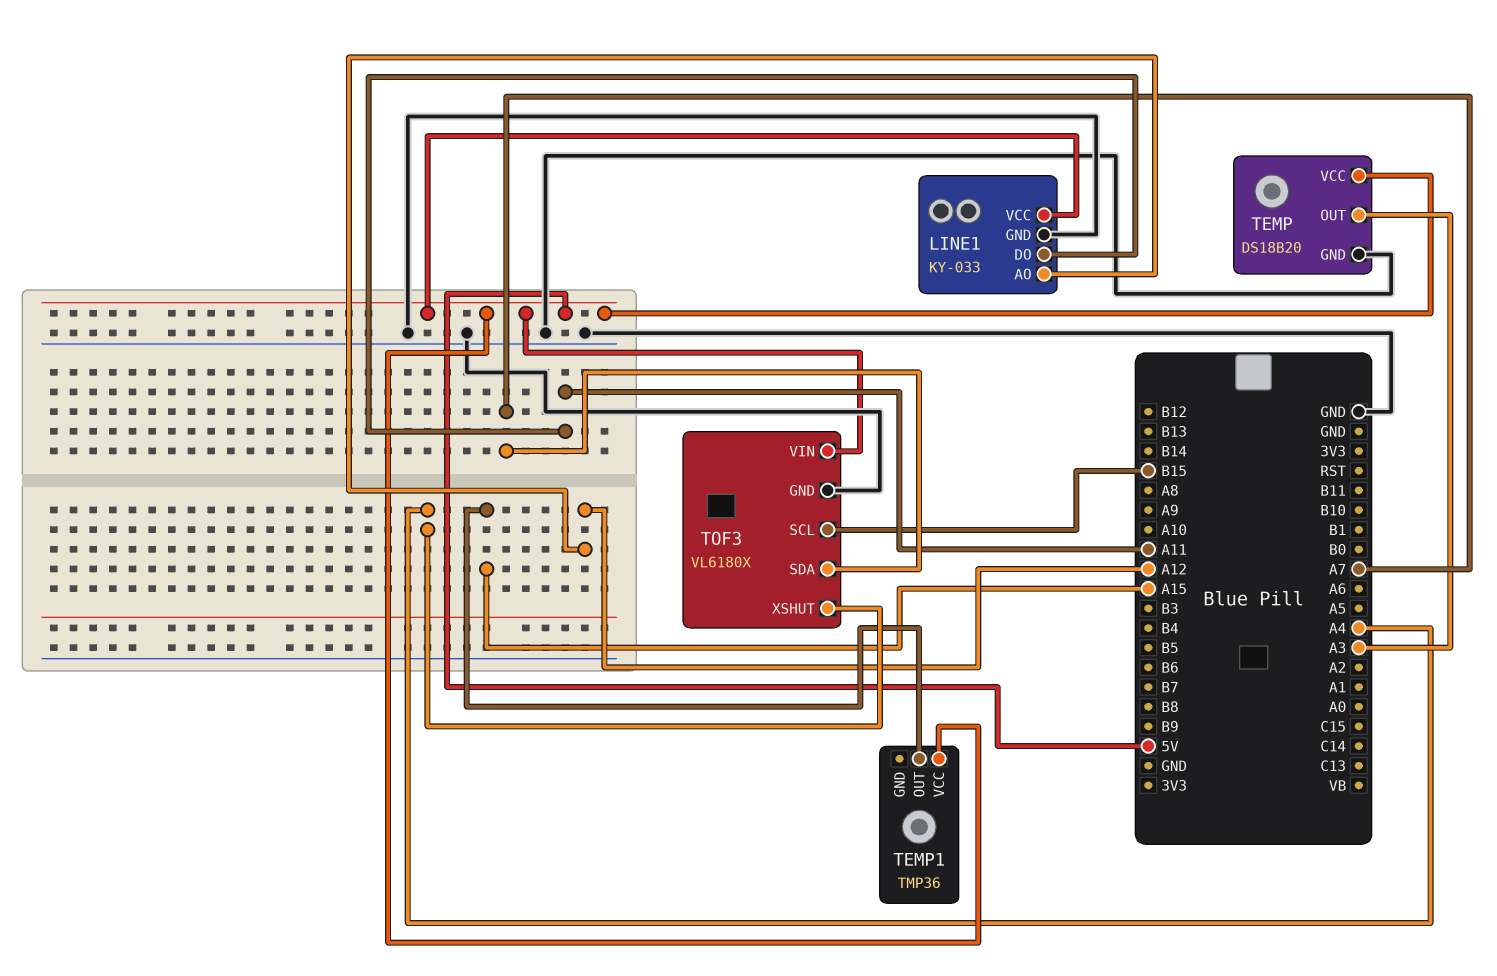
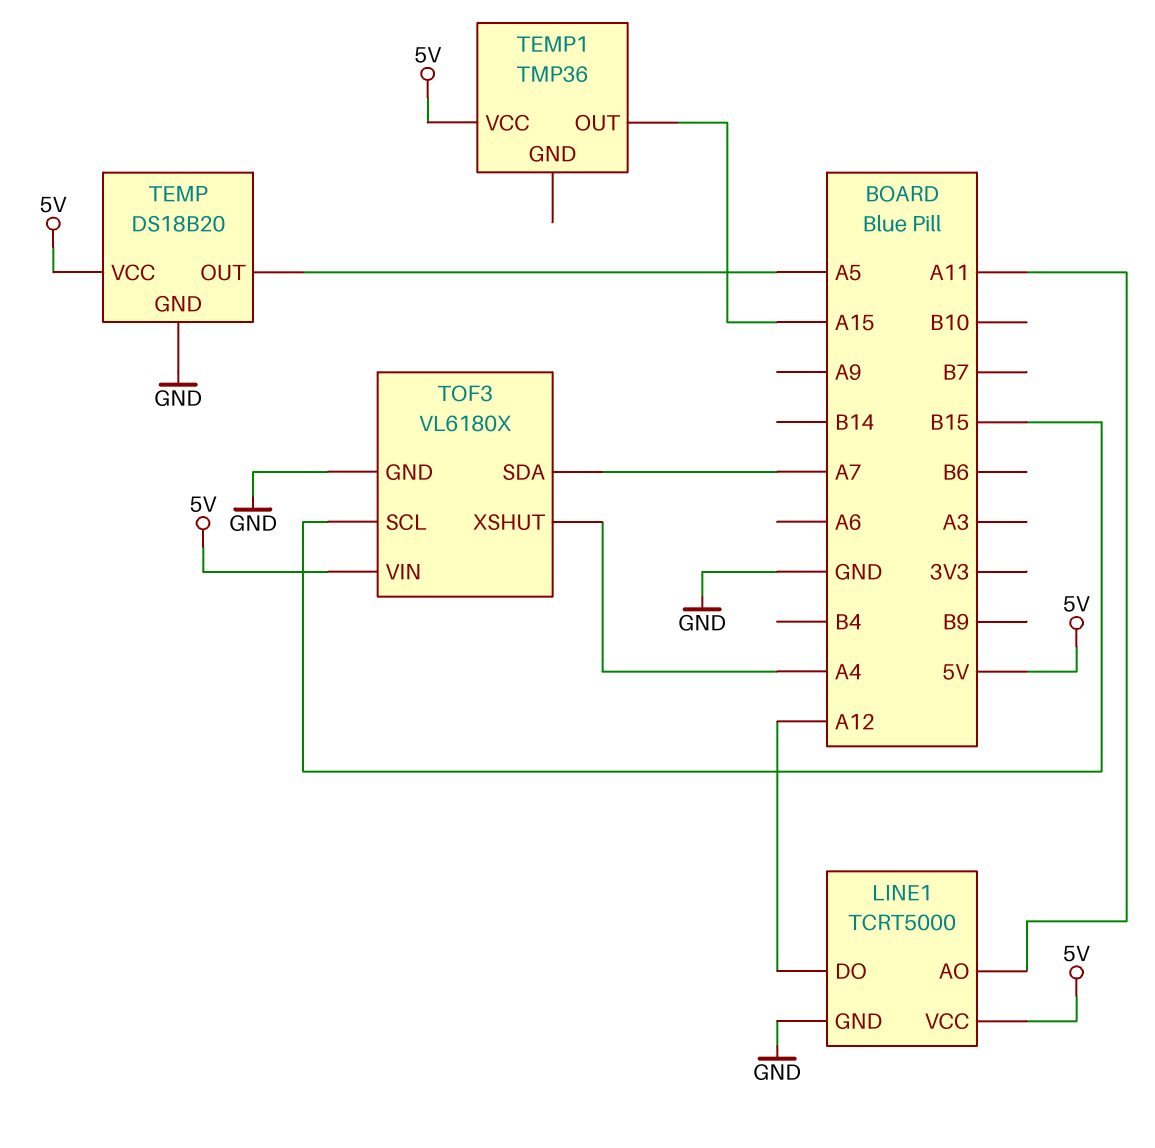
LINE1: KY-033 -> TCRT5000
LINE1 pin AO: A12 -> A11
LINE1 pin DO: A11 -> A12
TEMP pin OUT: A3 -> A5

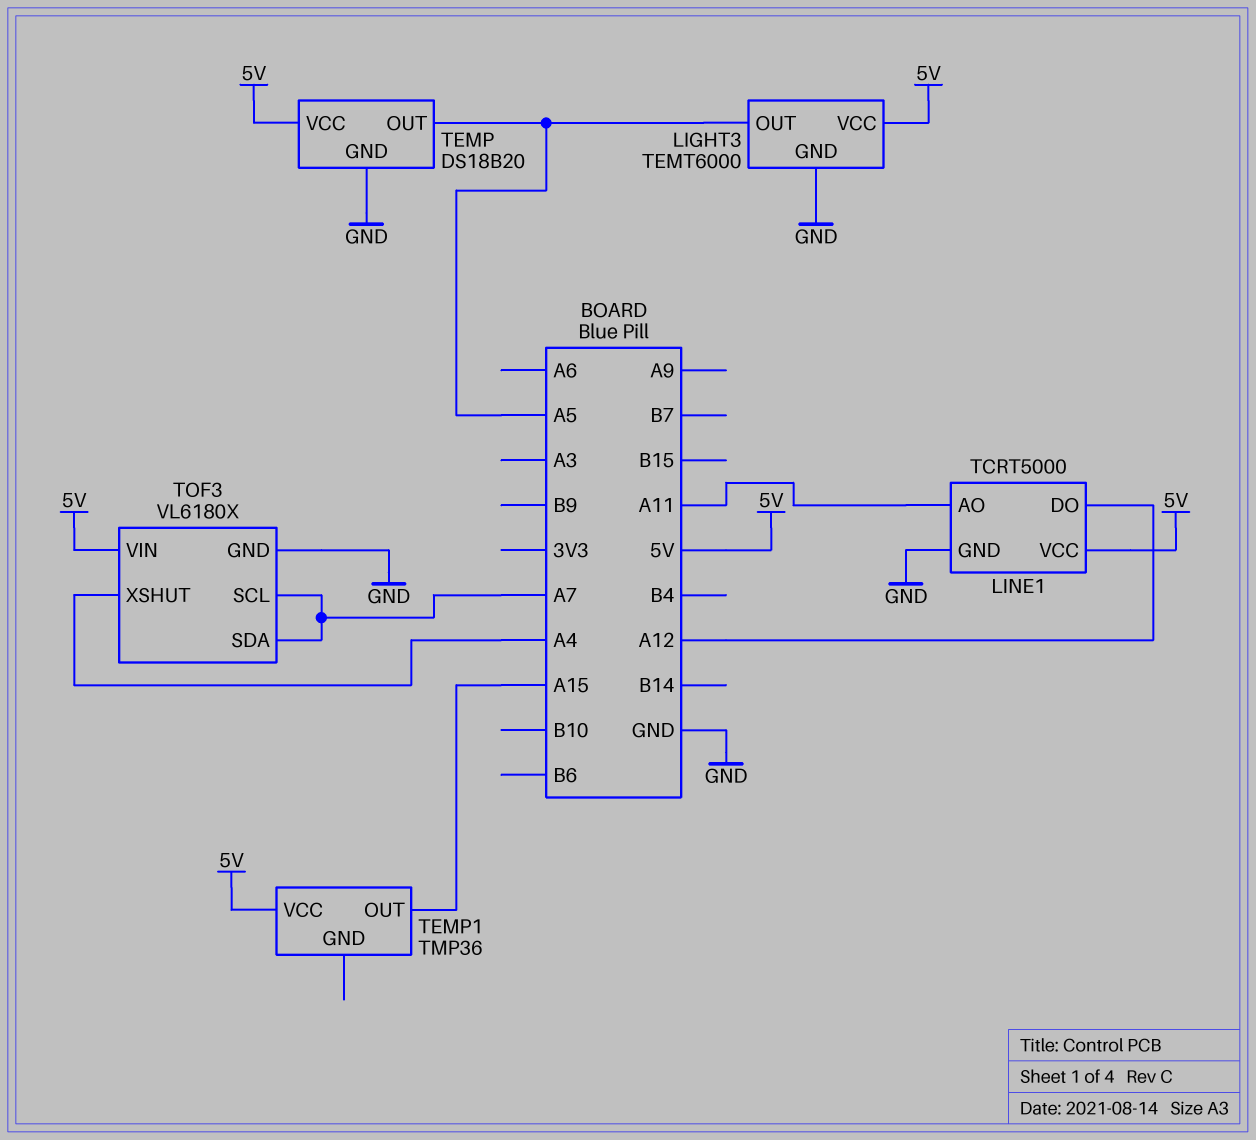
LIGHT3: none -> TEMT6000
LIGHT3 pin GND: none -> GND
LIGHT3 pin OUT: none -> A5
LIGHT3 pin VCC: none -> 5V
TOF3 pin SCL: B15 -> A7

